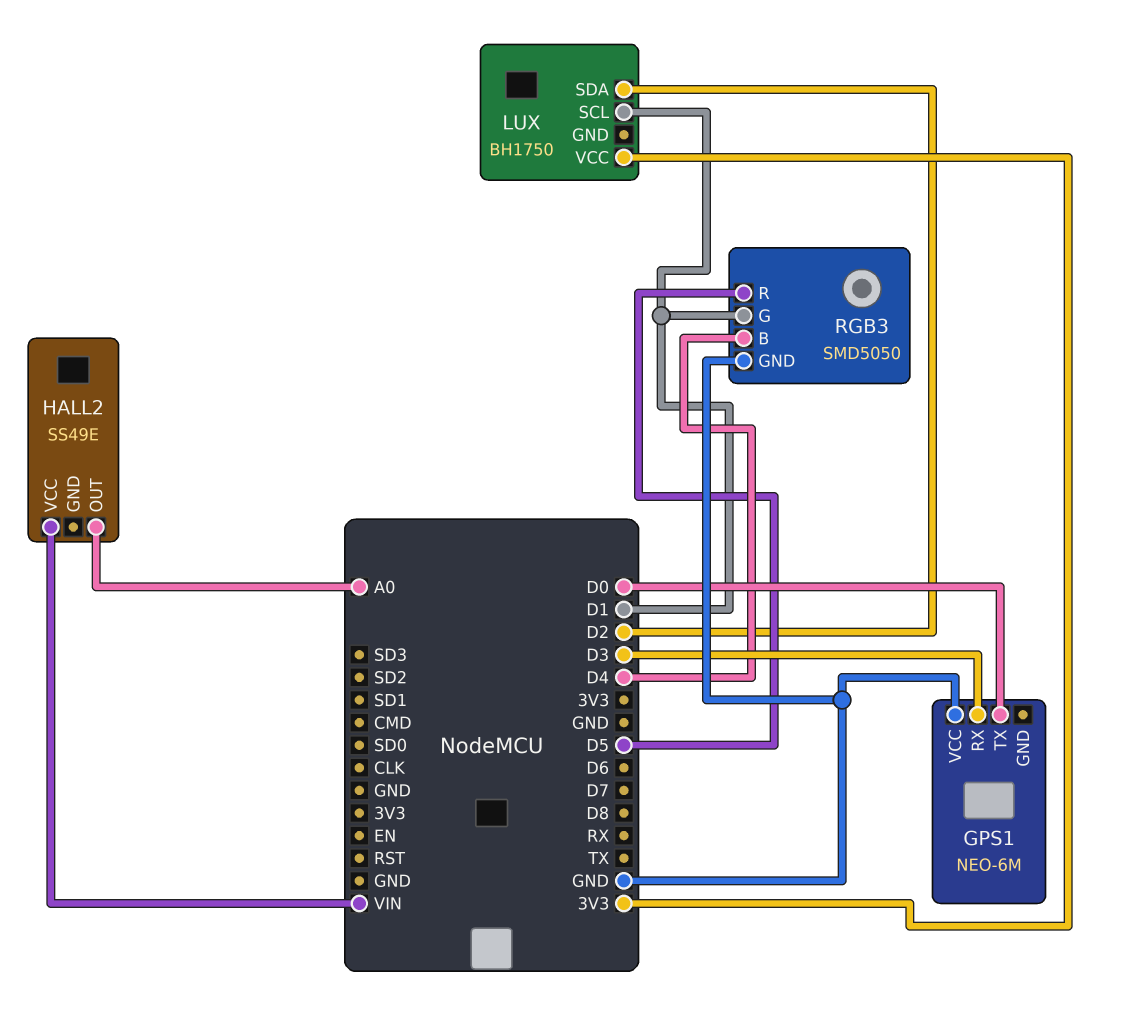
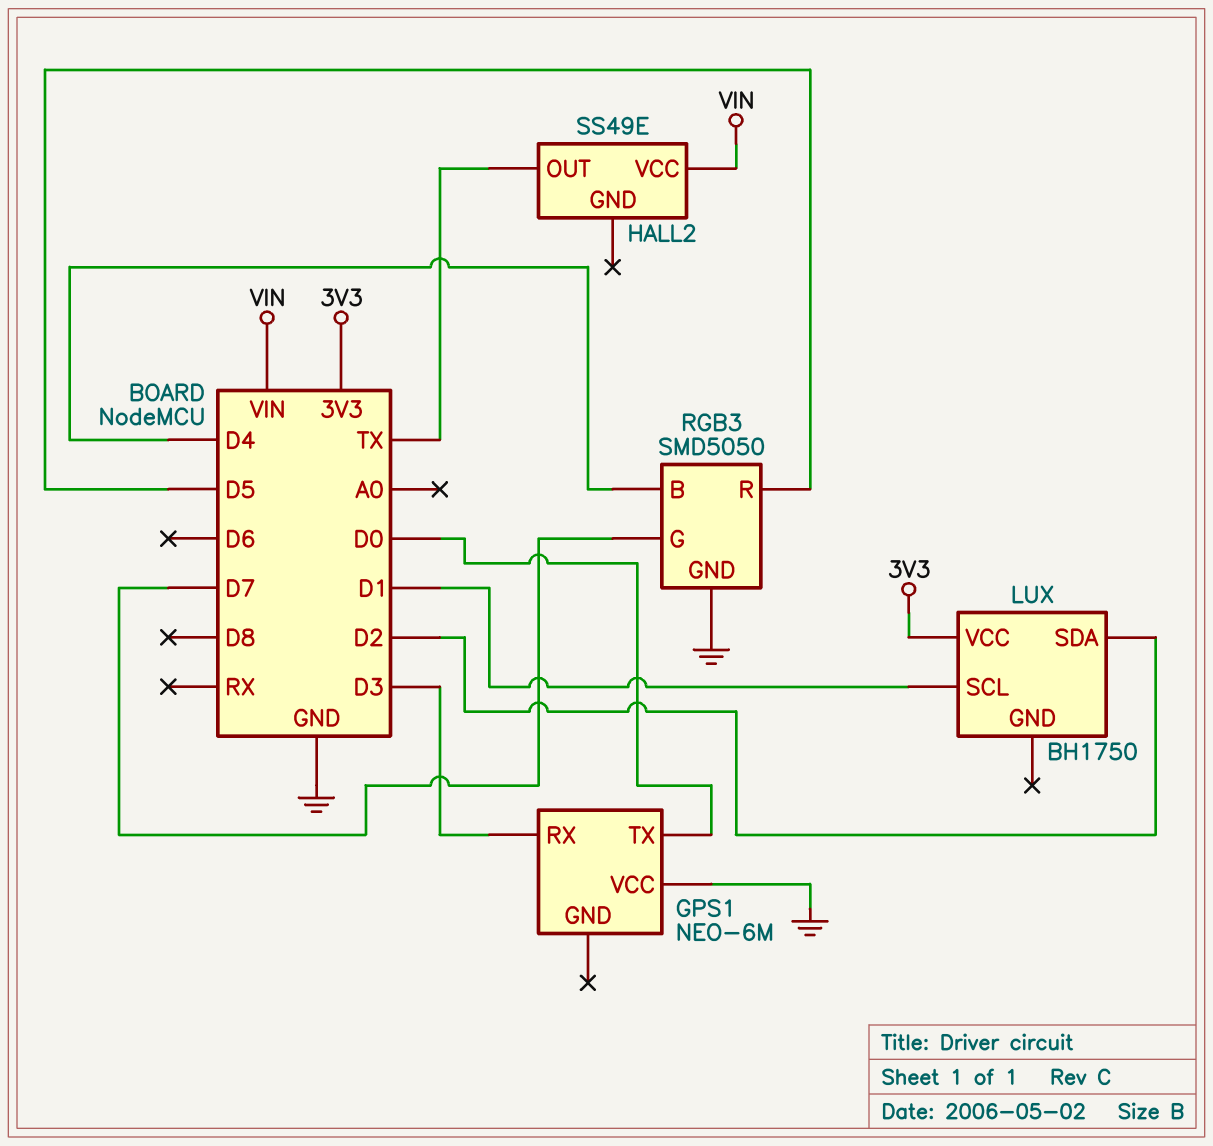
HALL2 pin OUT: A0 -> TX
RGB3 pin G: D1 -> D7

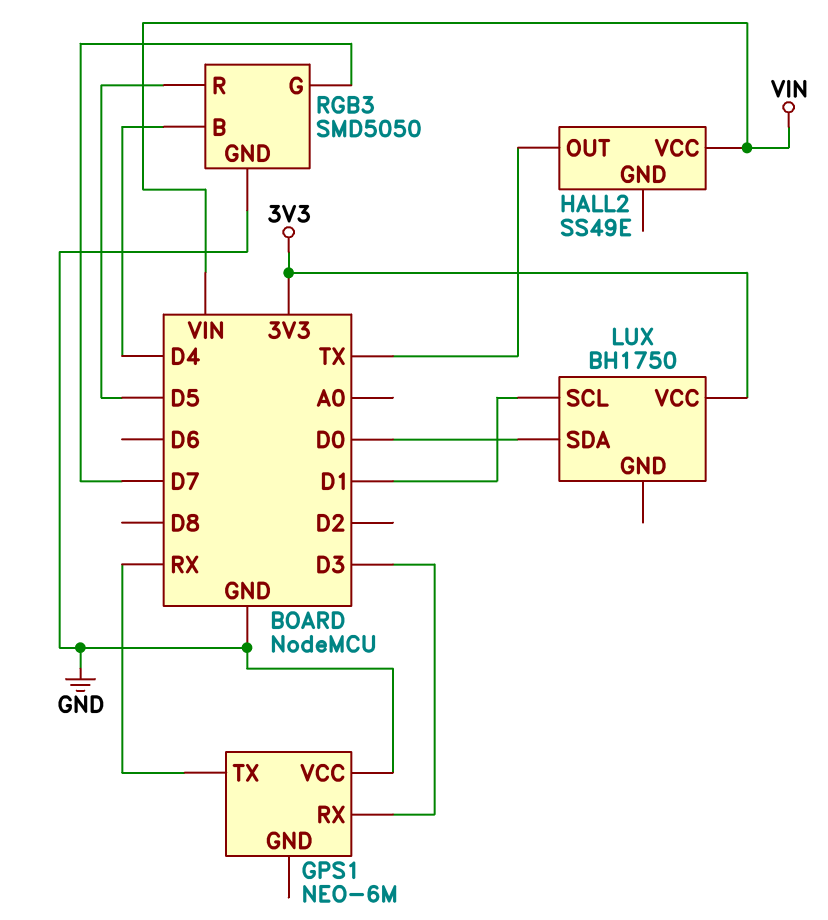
GPS1 pin TX: D0 -> RX
LUX pin SDA: D2 -> D0

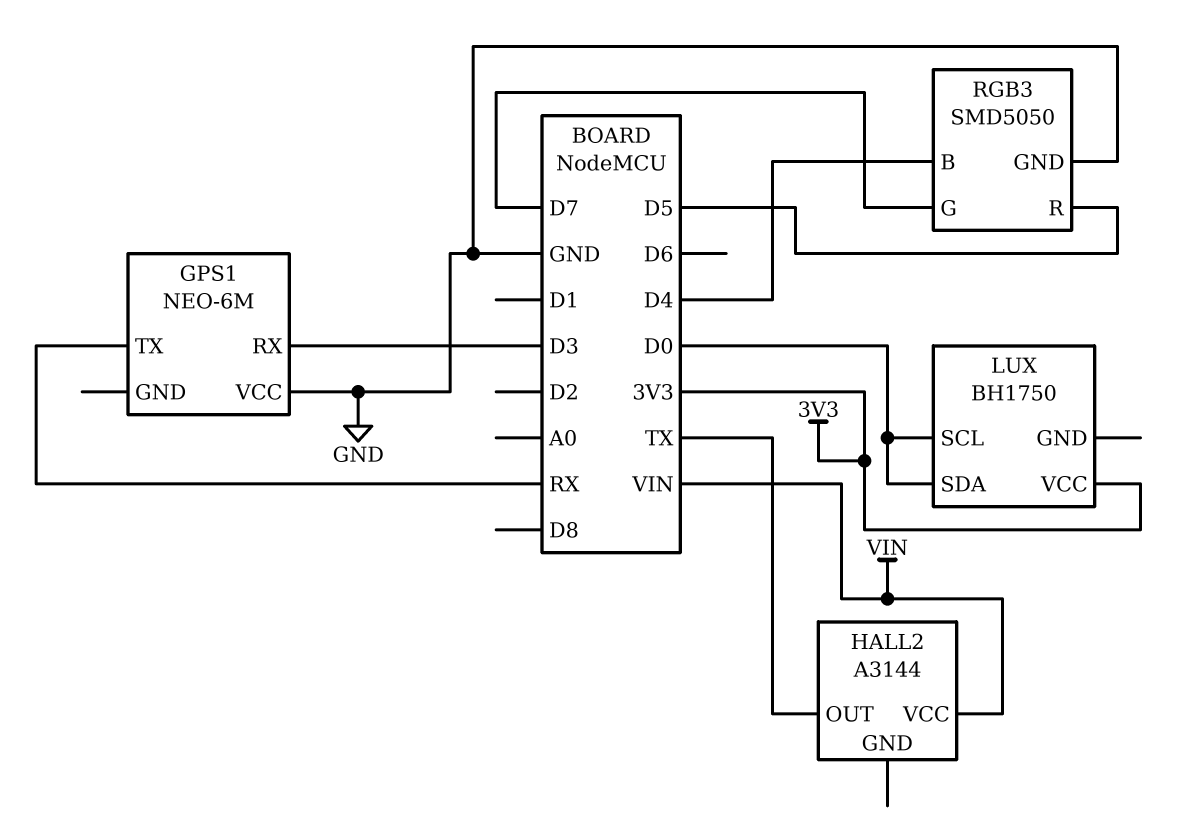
HALL2: SS49E -> A3144
LUX pin SCL: D1 -> D0

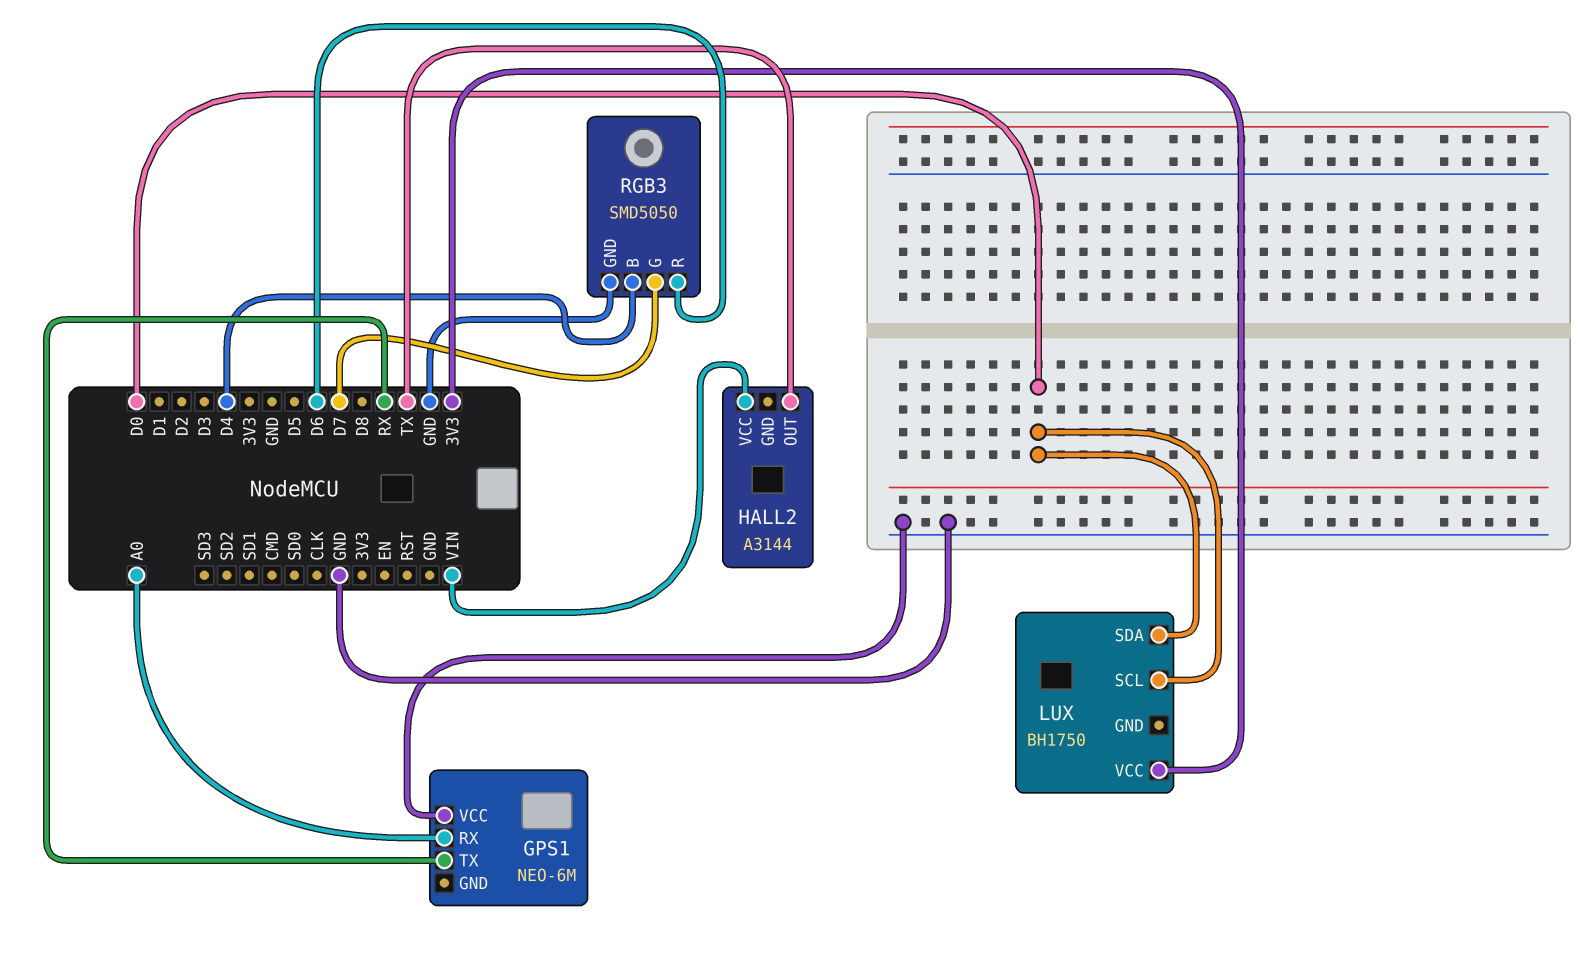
GPS1 pin RX: D3 -> A0
RGB3 pin R: D5 -> D6

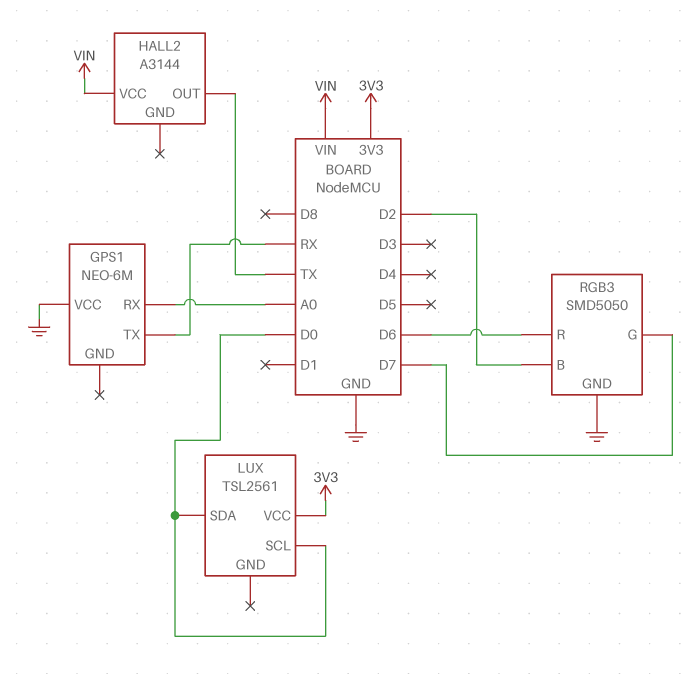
LUX: BH1750 -> TSL2561
RGB3 pin B: D4 -> D2

